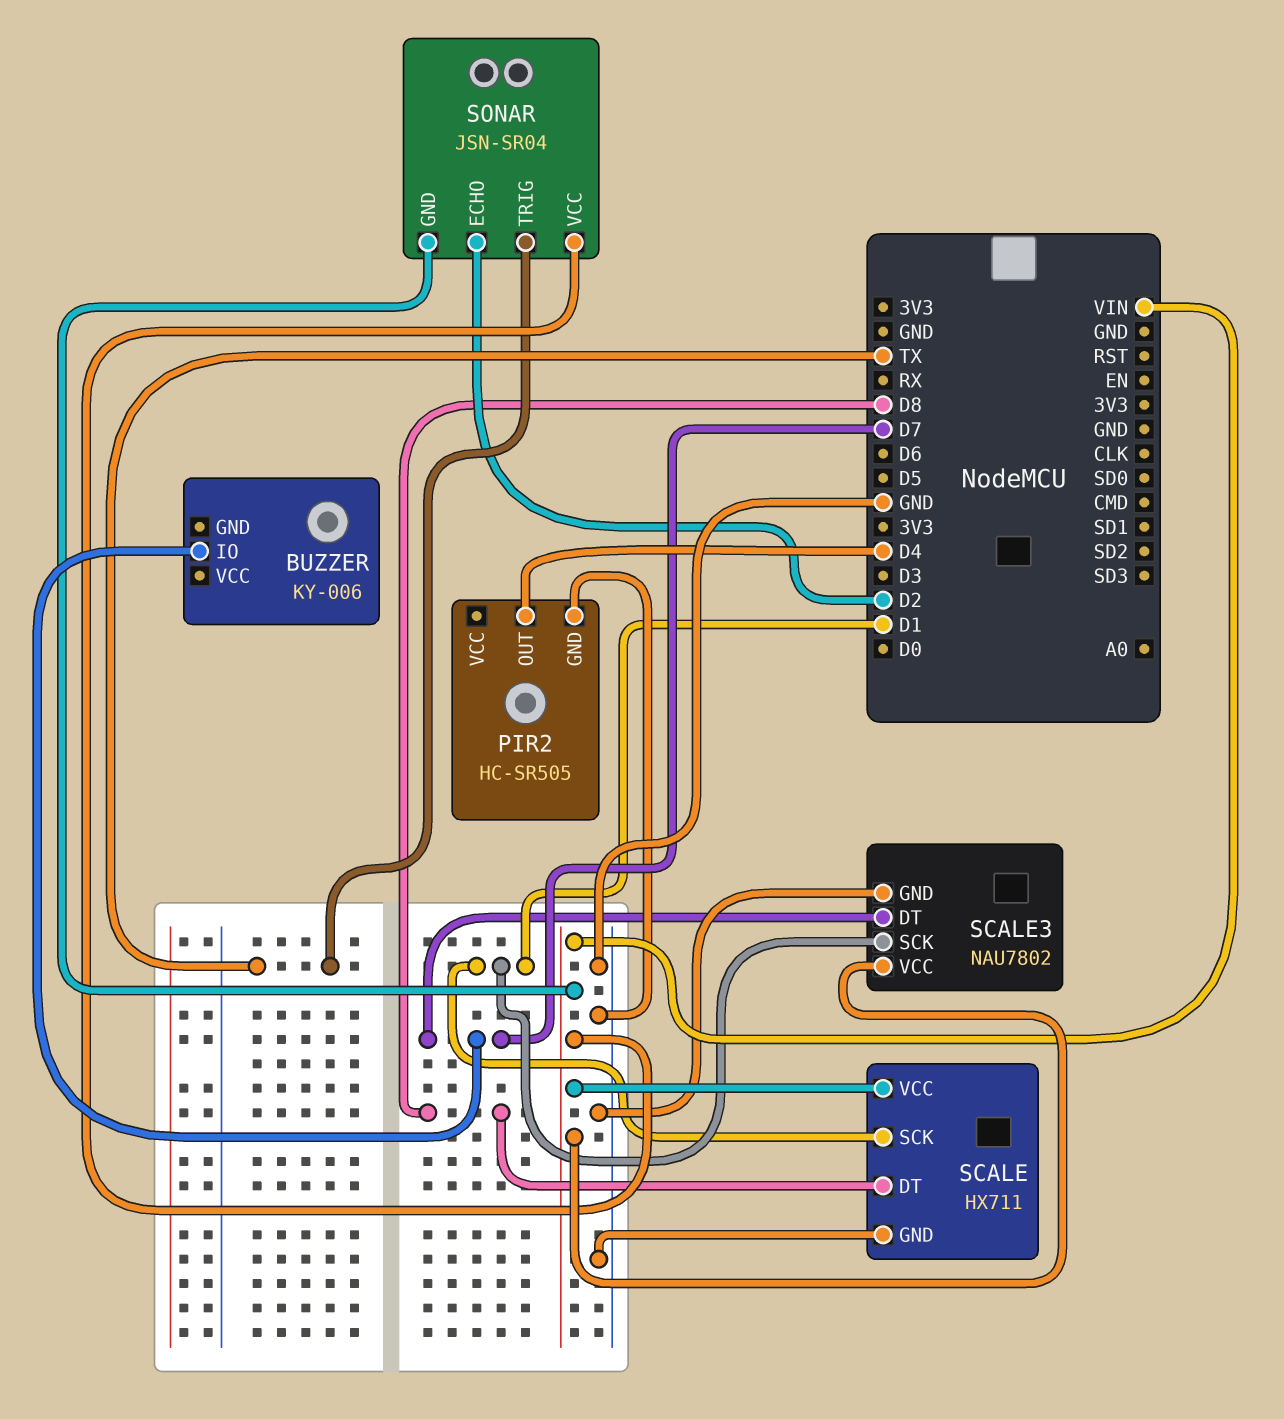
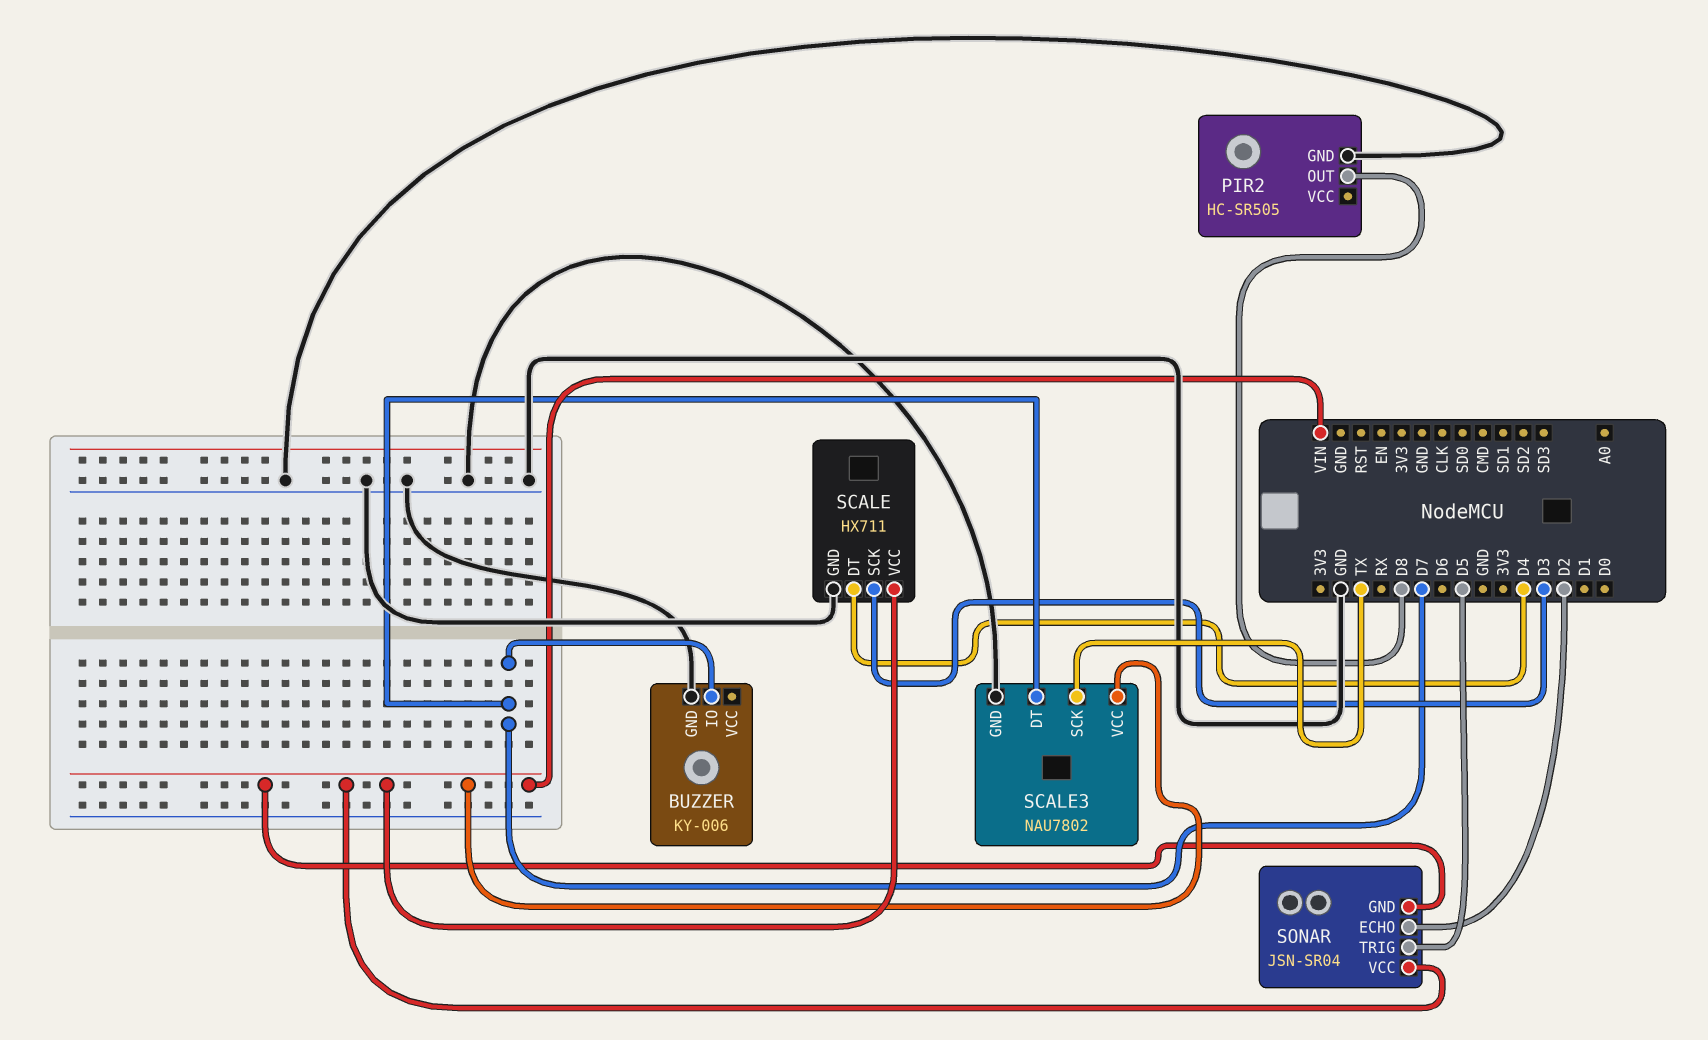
BUZZER pin GND: none -> GND
PIR2 pin OUT: D4 -> D8
SCALE pin DT: D8 -> D4
SCALE pin SCK: D1 -> D3
SCALE3 pin SCK: D1 -> TX
SONAR pin TRIG: TX -> D5

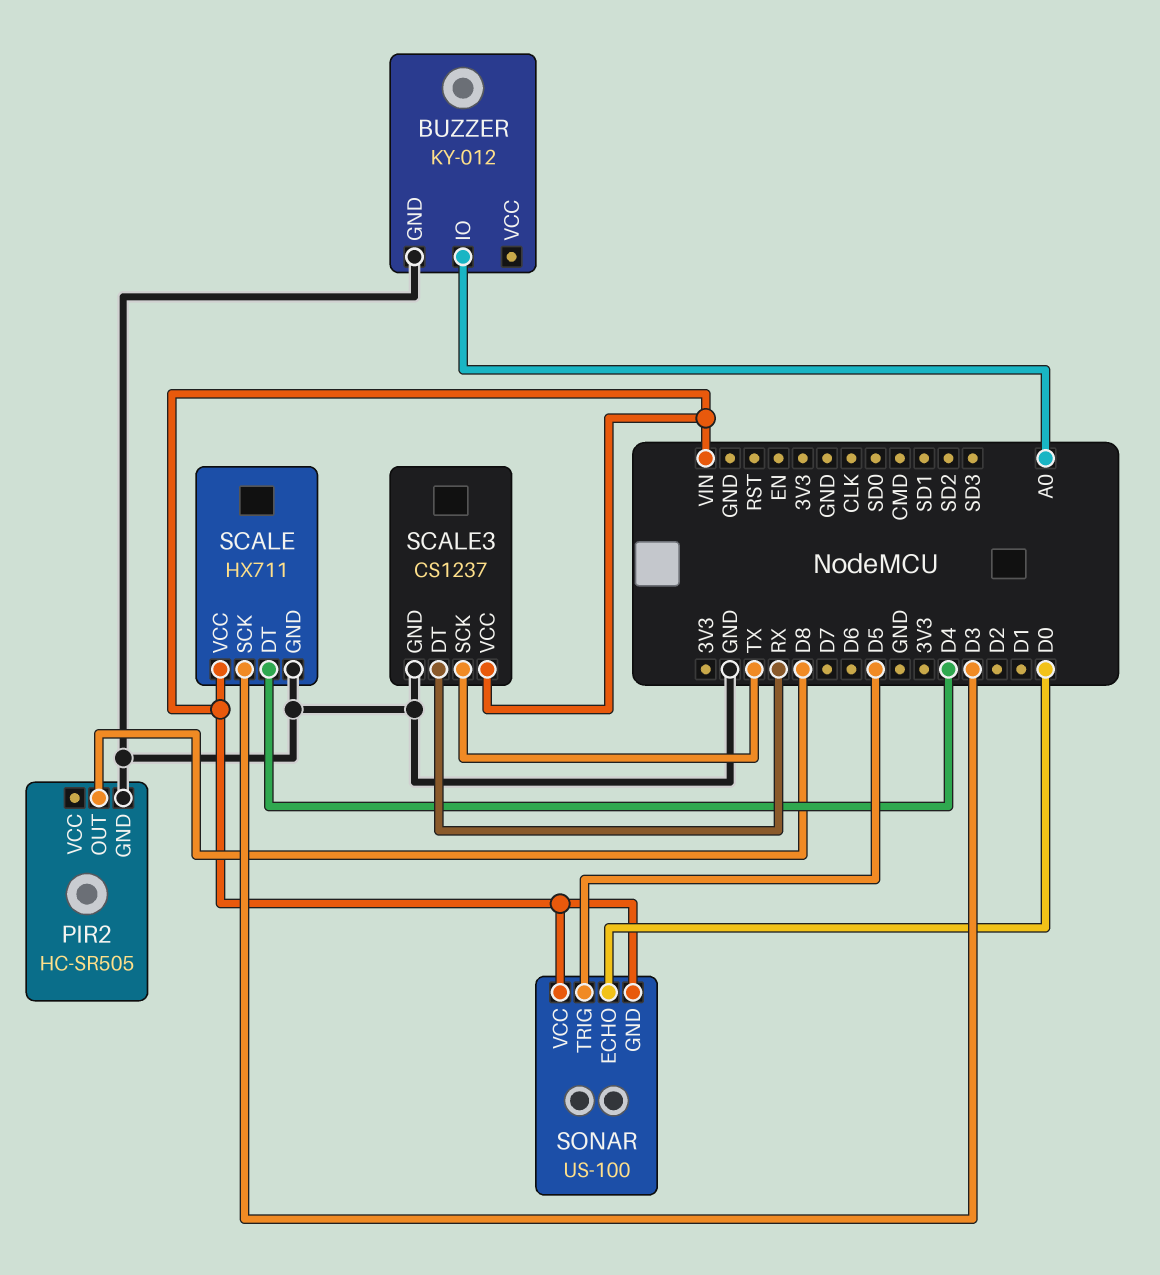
BUZZER: KY-006 -> KY-012
BUZZER pin IO: D7 -> A0
SCALE3: NAU7802 -> CS1237
SCALE3 pin DT: D7 -> RX
SONAR: JSN-SR04 -> US-100
SONAR pin ECHO: D2 -> D0

